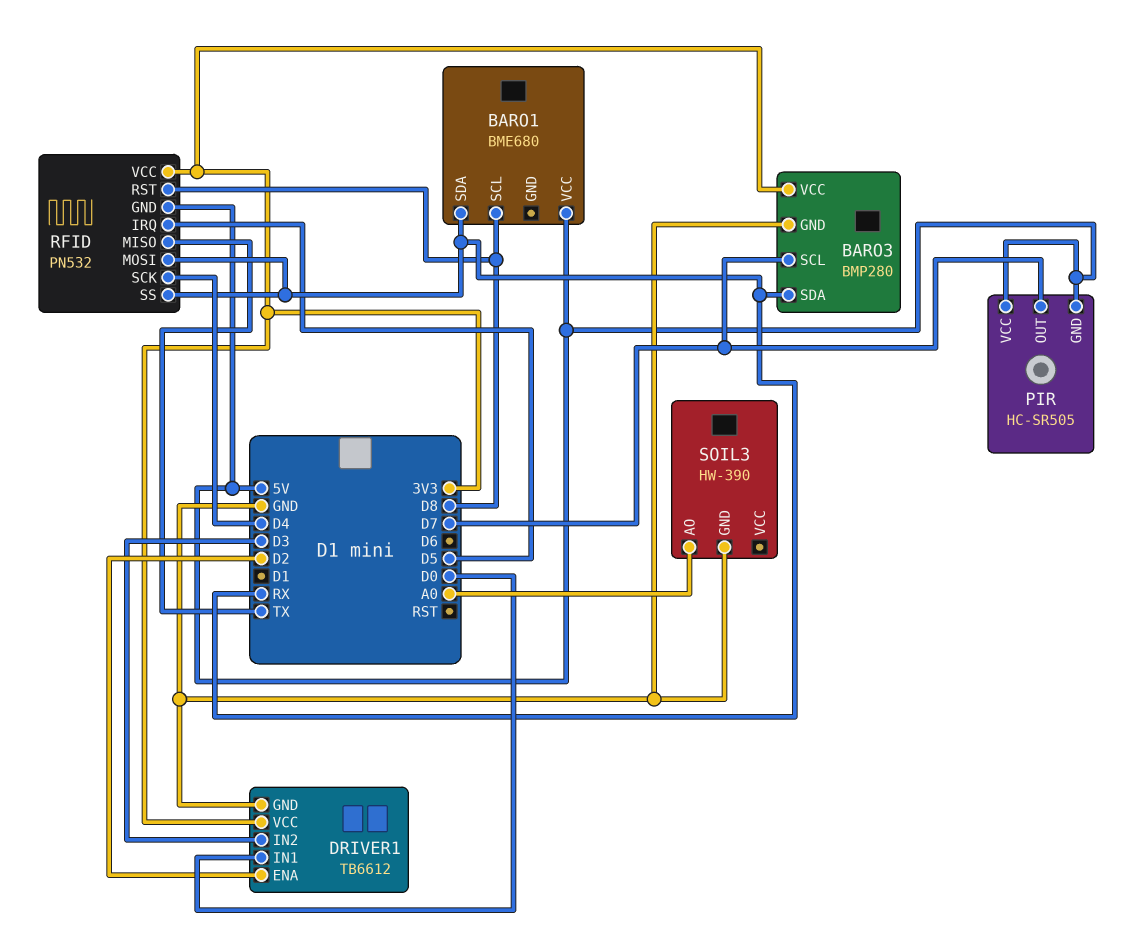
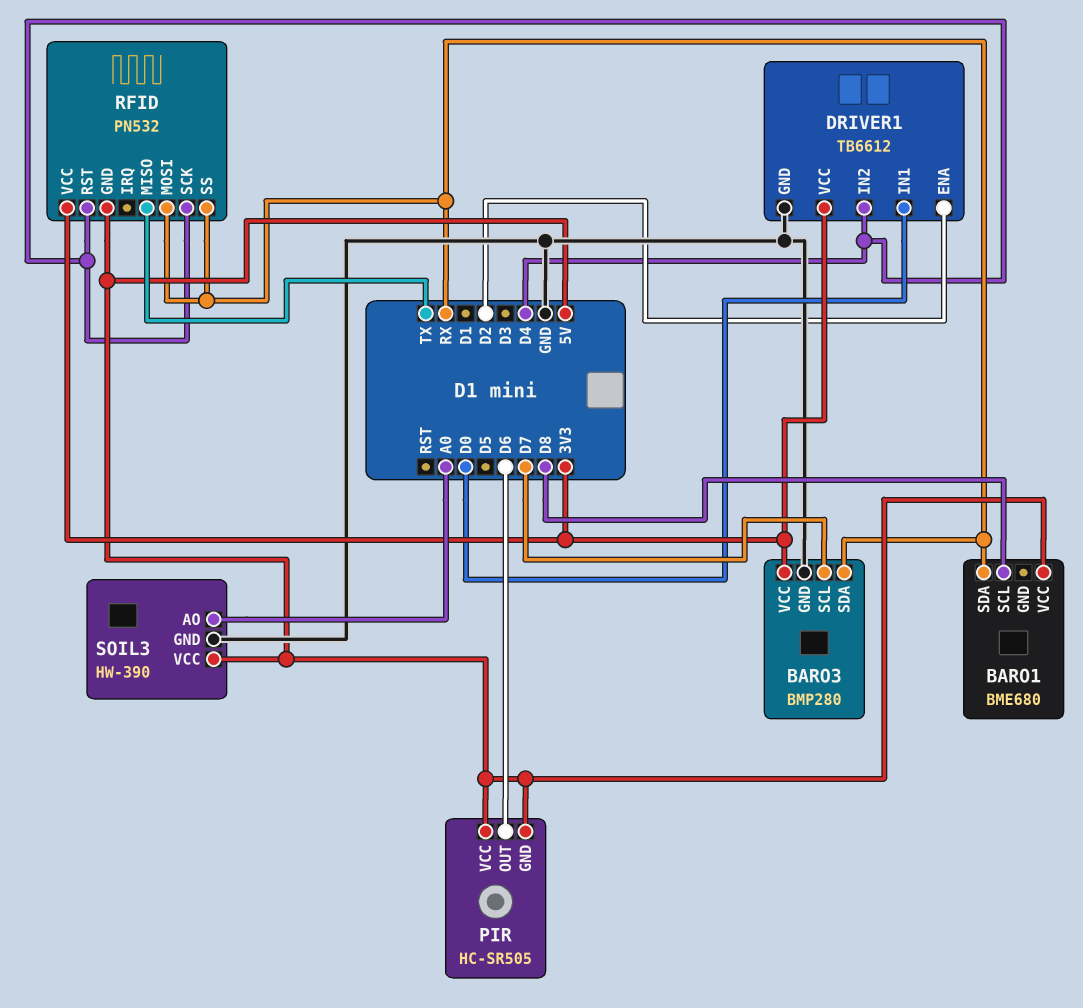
DRIVER1 pin IN2: D3 -> D4
PIR pin OUT: D7 -> D6
RFID pin IRQ: D5 -> none
RFID pin RST: D8 -> D4
SOIL3 pin VCC: none -> 5V

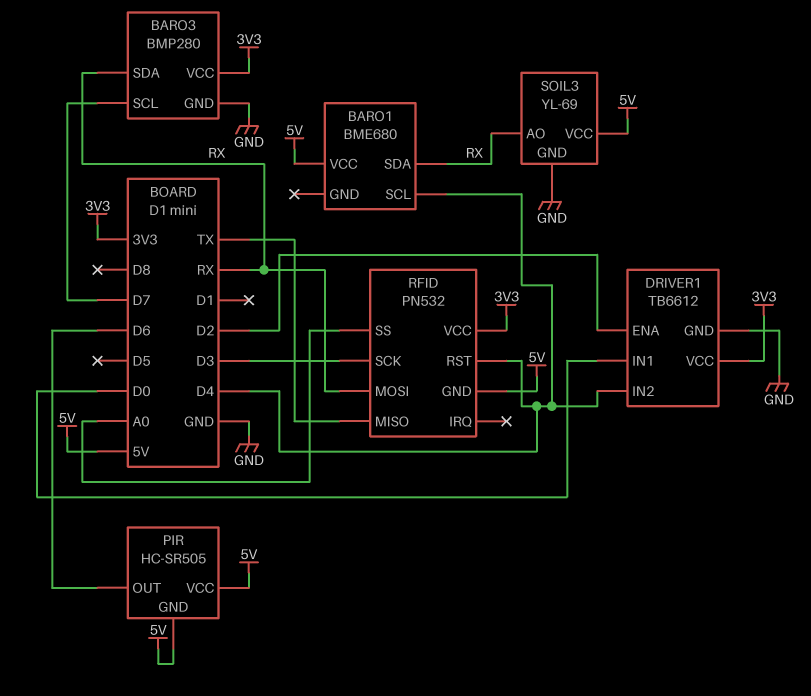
BARO1 pin SCL: D8 -> D4
RFID pin SCK: D4 -> D3
RFID pin SS: RX -> A0
SOIL3: HW-390 -> YL-69
SOIL3 pin AO: A0 -> RX

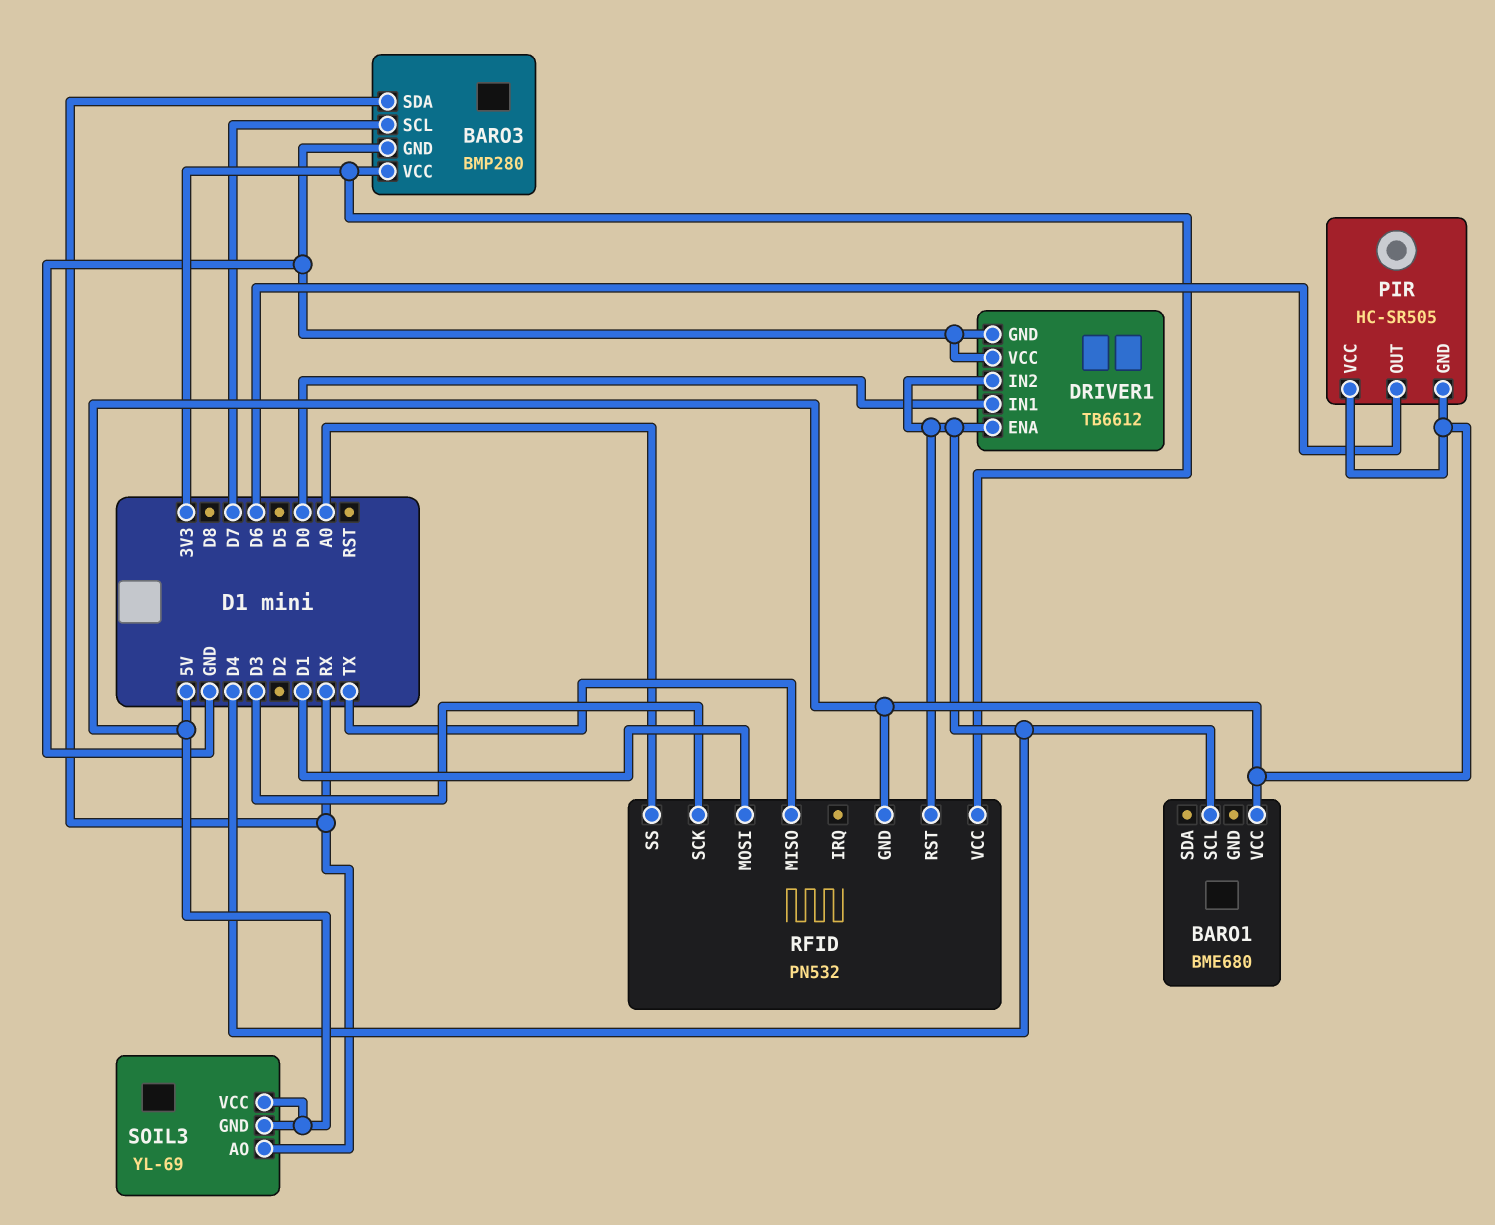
BARO1 pin SDA: RX -> none
DRIVER1 pin ENA: D2 -> D4
DRIVER1 pin VCC: 3V3 -> GND
RFID pin MOSI: RX -> D1
SOIL3 pin GND: GND -> 5V

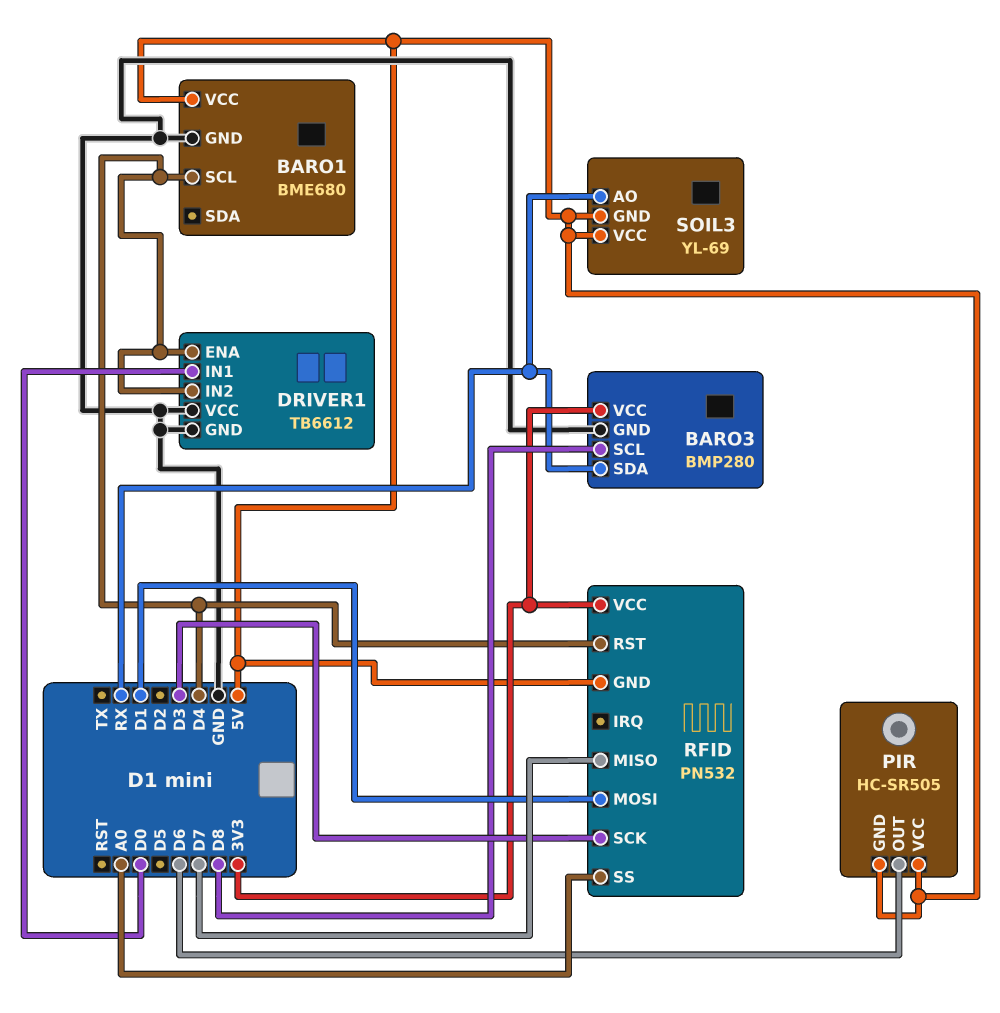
BARO1 pin GND: none -> GND
BARO3 pin SCL: D7 -> D8
RFID pin MISO: TX -> D7

